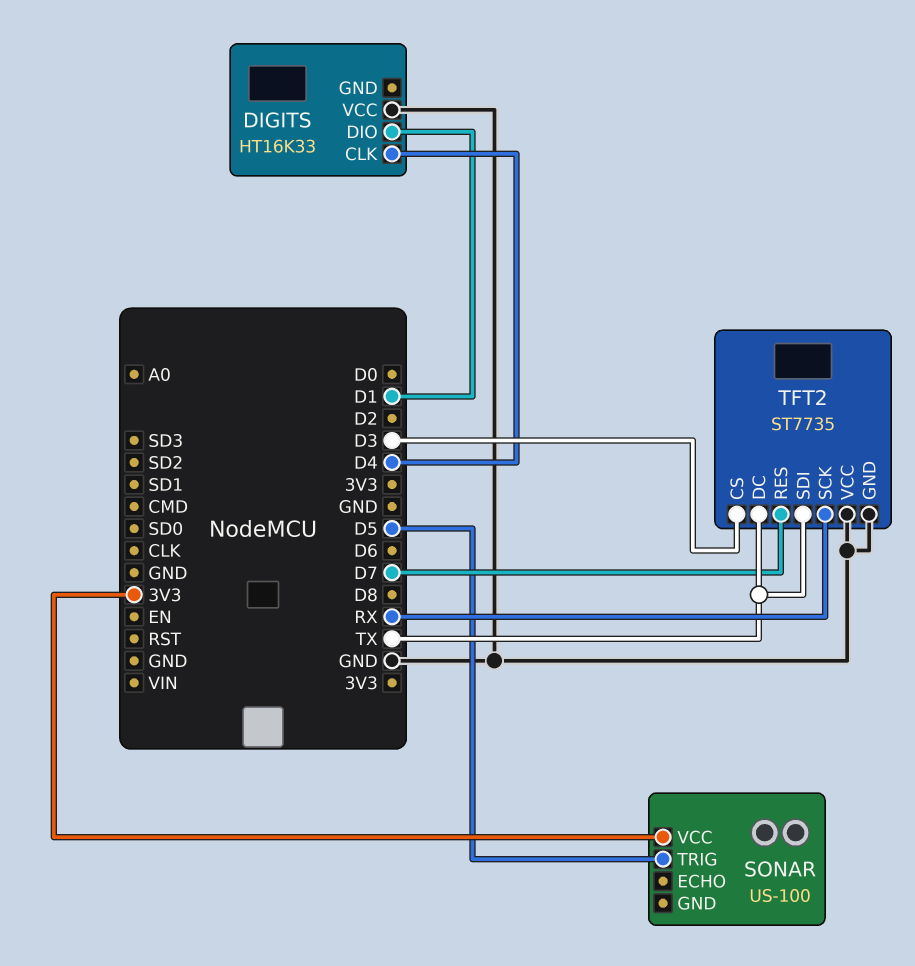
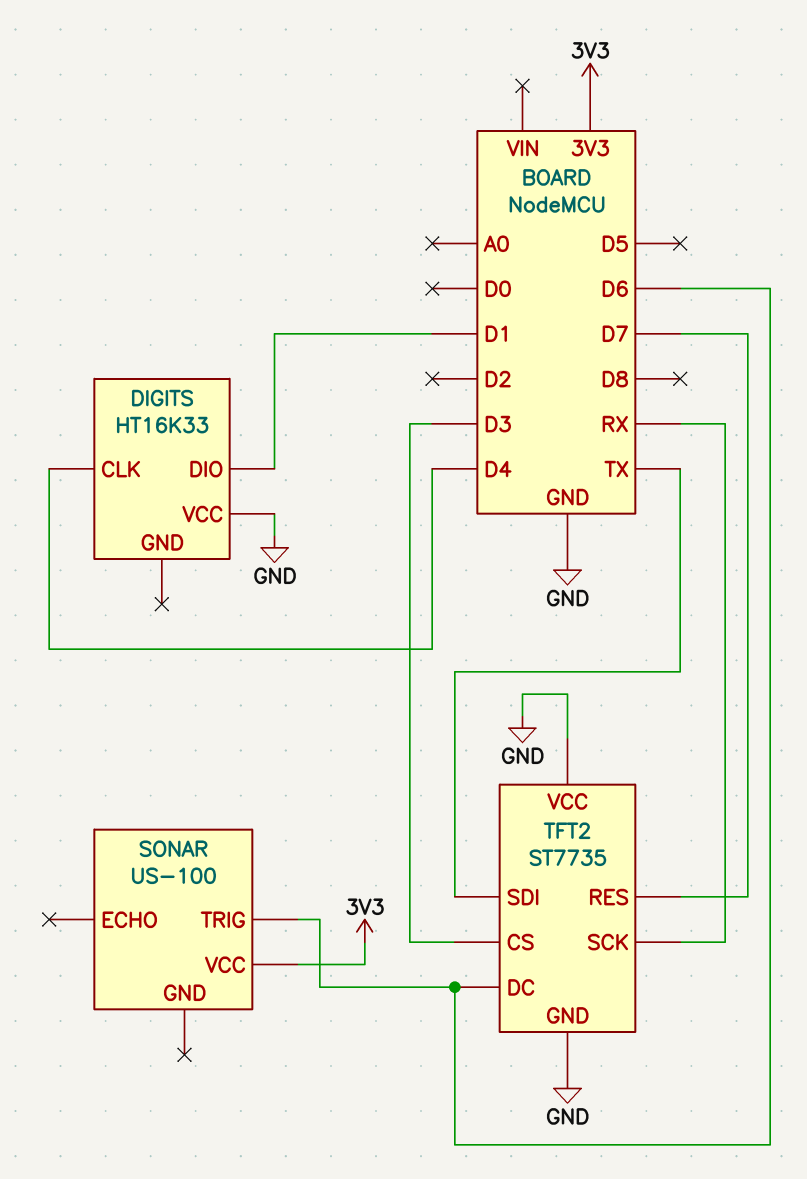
SONAR pin TRIG: D5 -> D6
TFT2 pin DC: TX -> D6

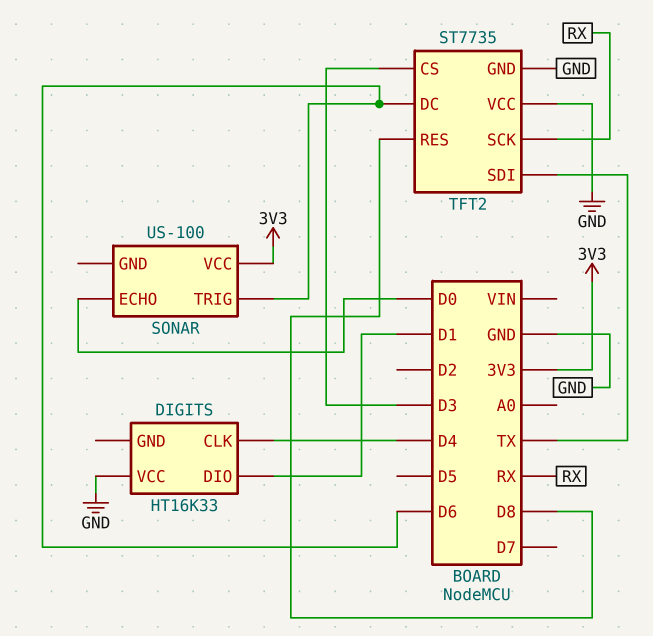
SONAR pin ECHO: none -> D0
TFT2 pin RES: D7 -> D8

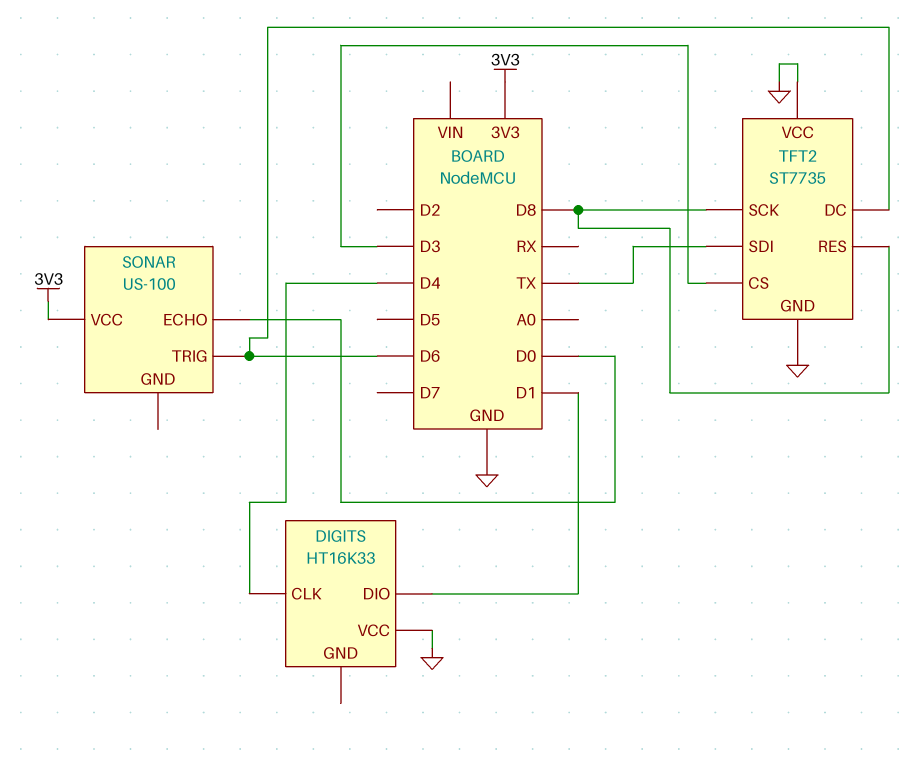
TFT2 pin SCK: RX -> D8

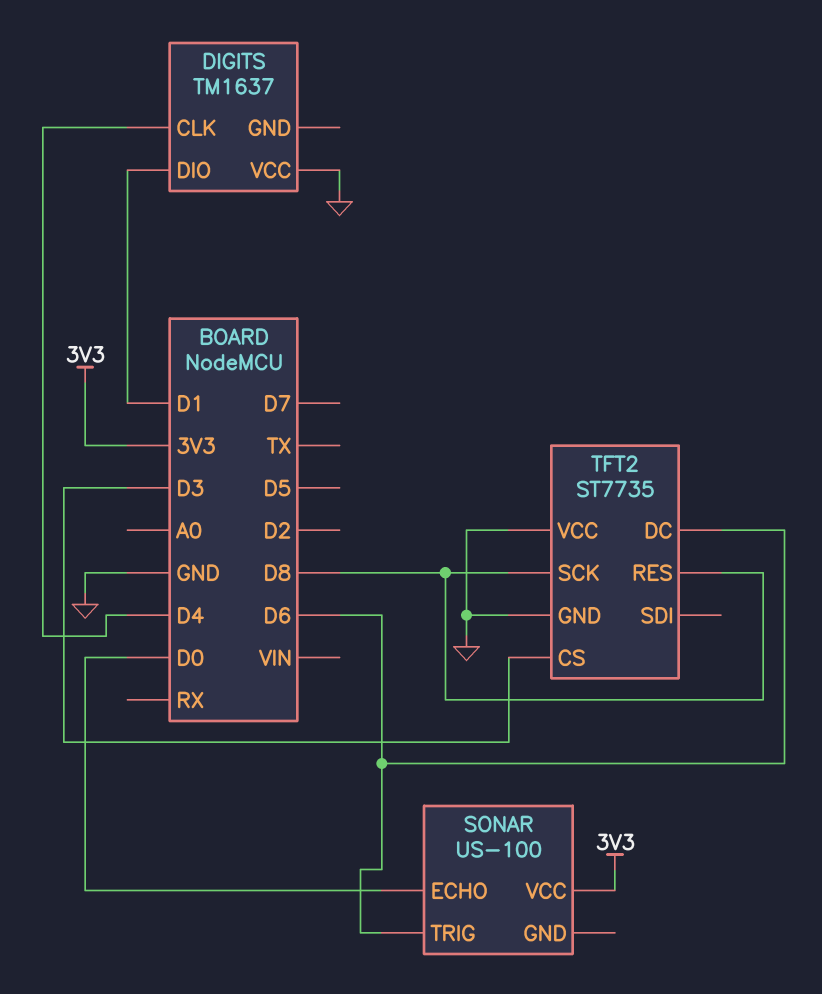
DIGITS: HT16K33 -> TM1637
TFT2 pin SDI: TX -> none

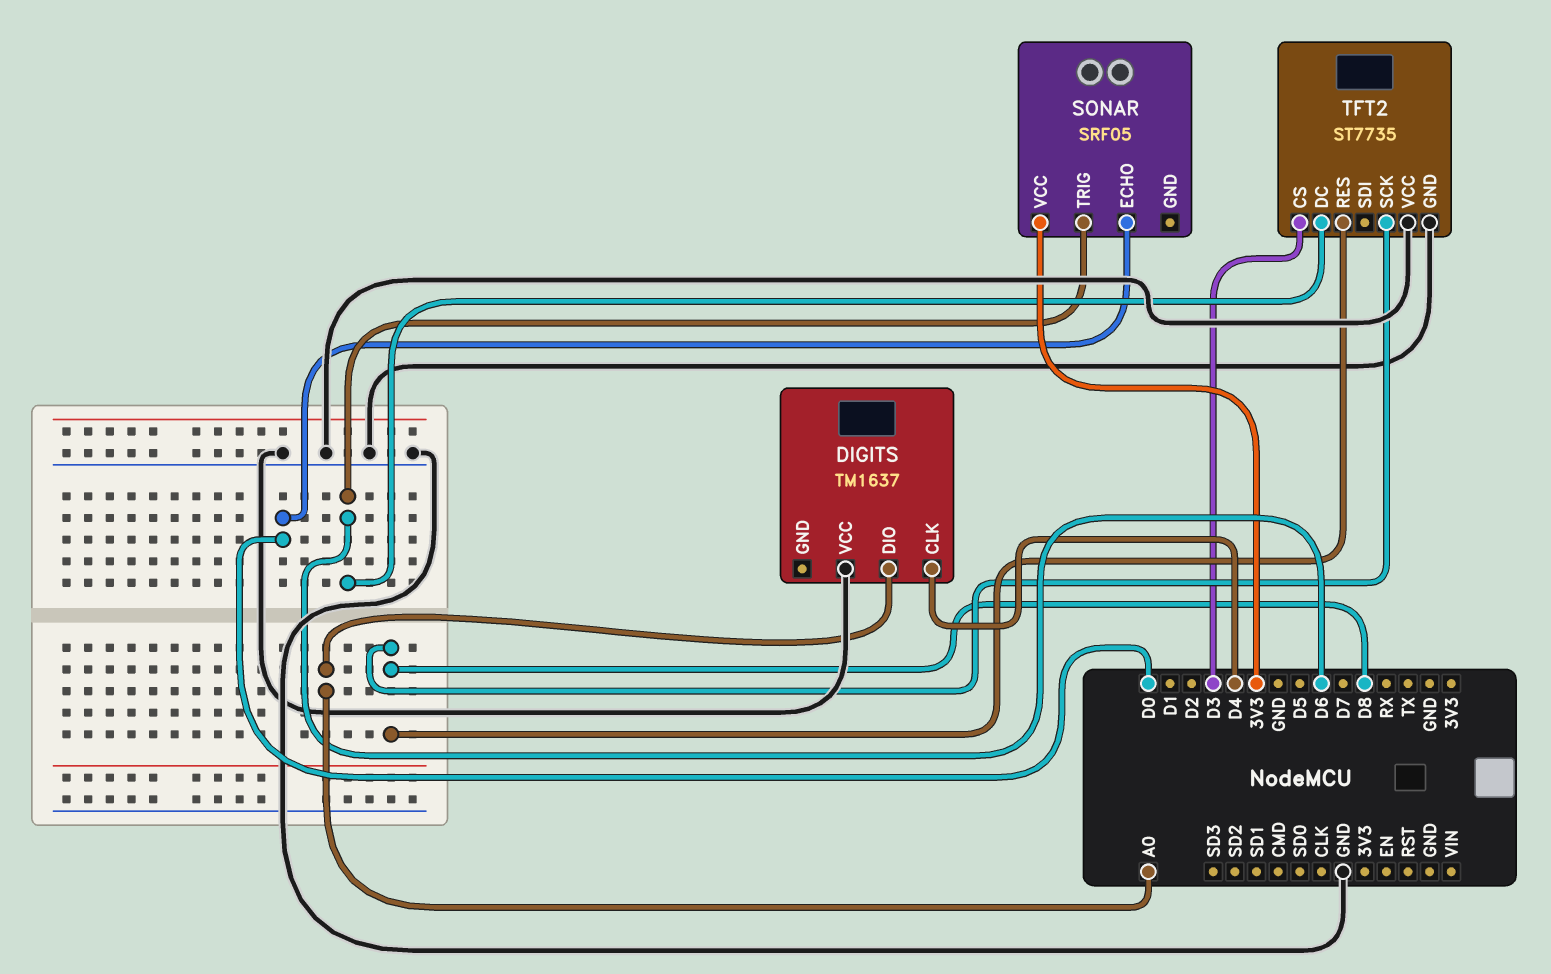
DIGITS pin DIO: D1 -> A0
SONAR: US-100 -> SRF05

